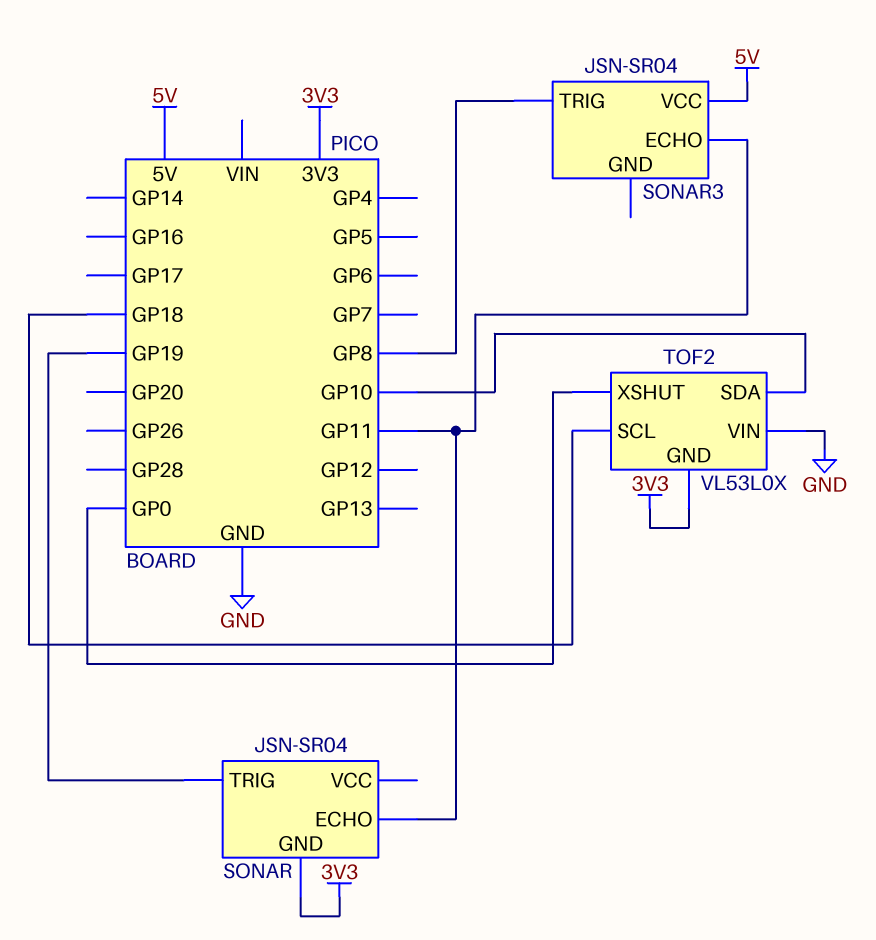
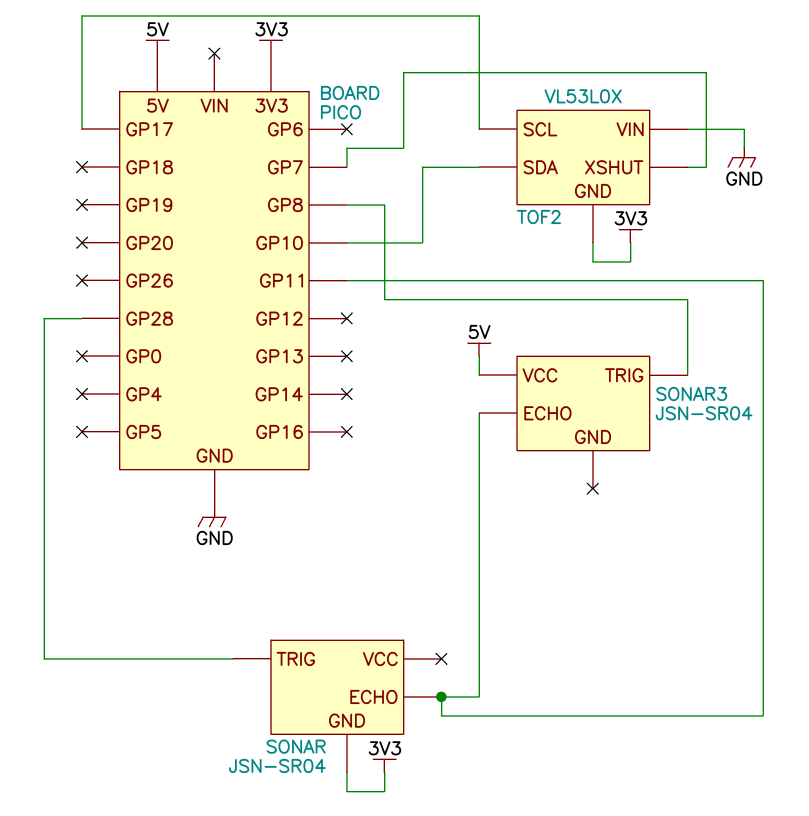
SONAR pin TRIG: GP19 -> GP28
TOF2 pin SCL: GP18 -> GP17
TOF2 pin XSHUT: GP0 -> GP7

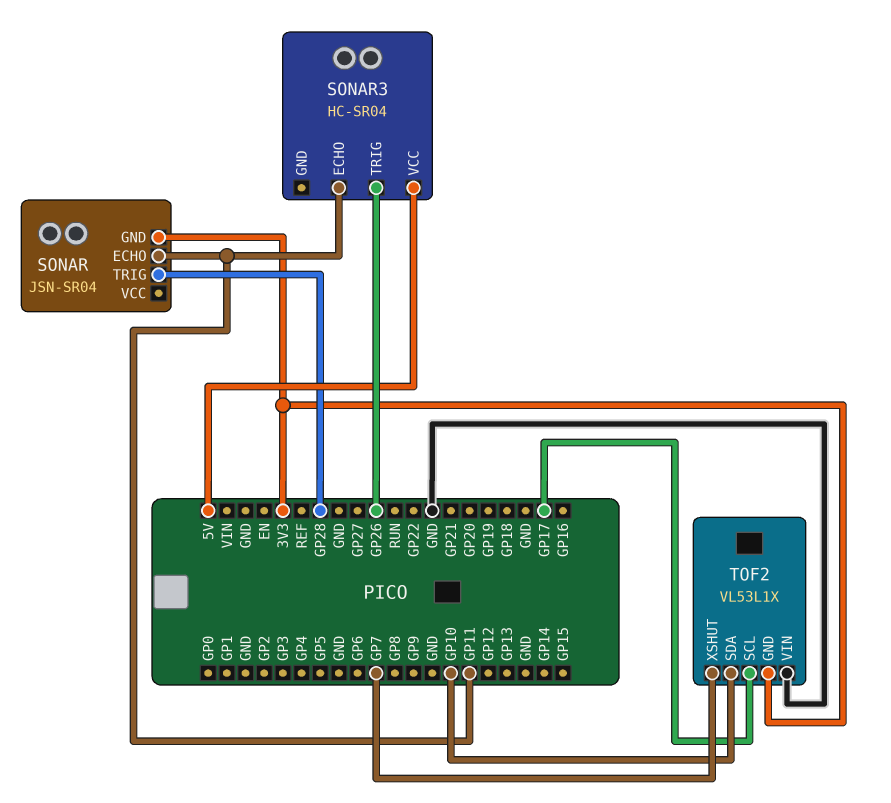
SONAR3: JSN-SR04 -> HC-SR04
SONAR3 pin TRIG: GP8 -> GP26
TOF2: VL53L0X -> VL53L1X

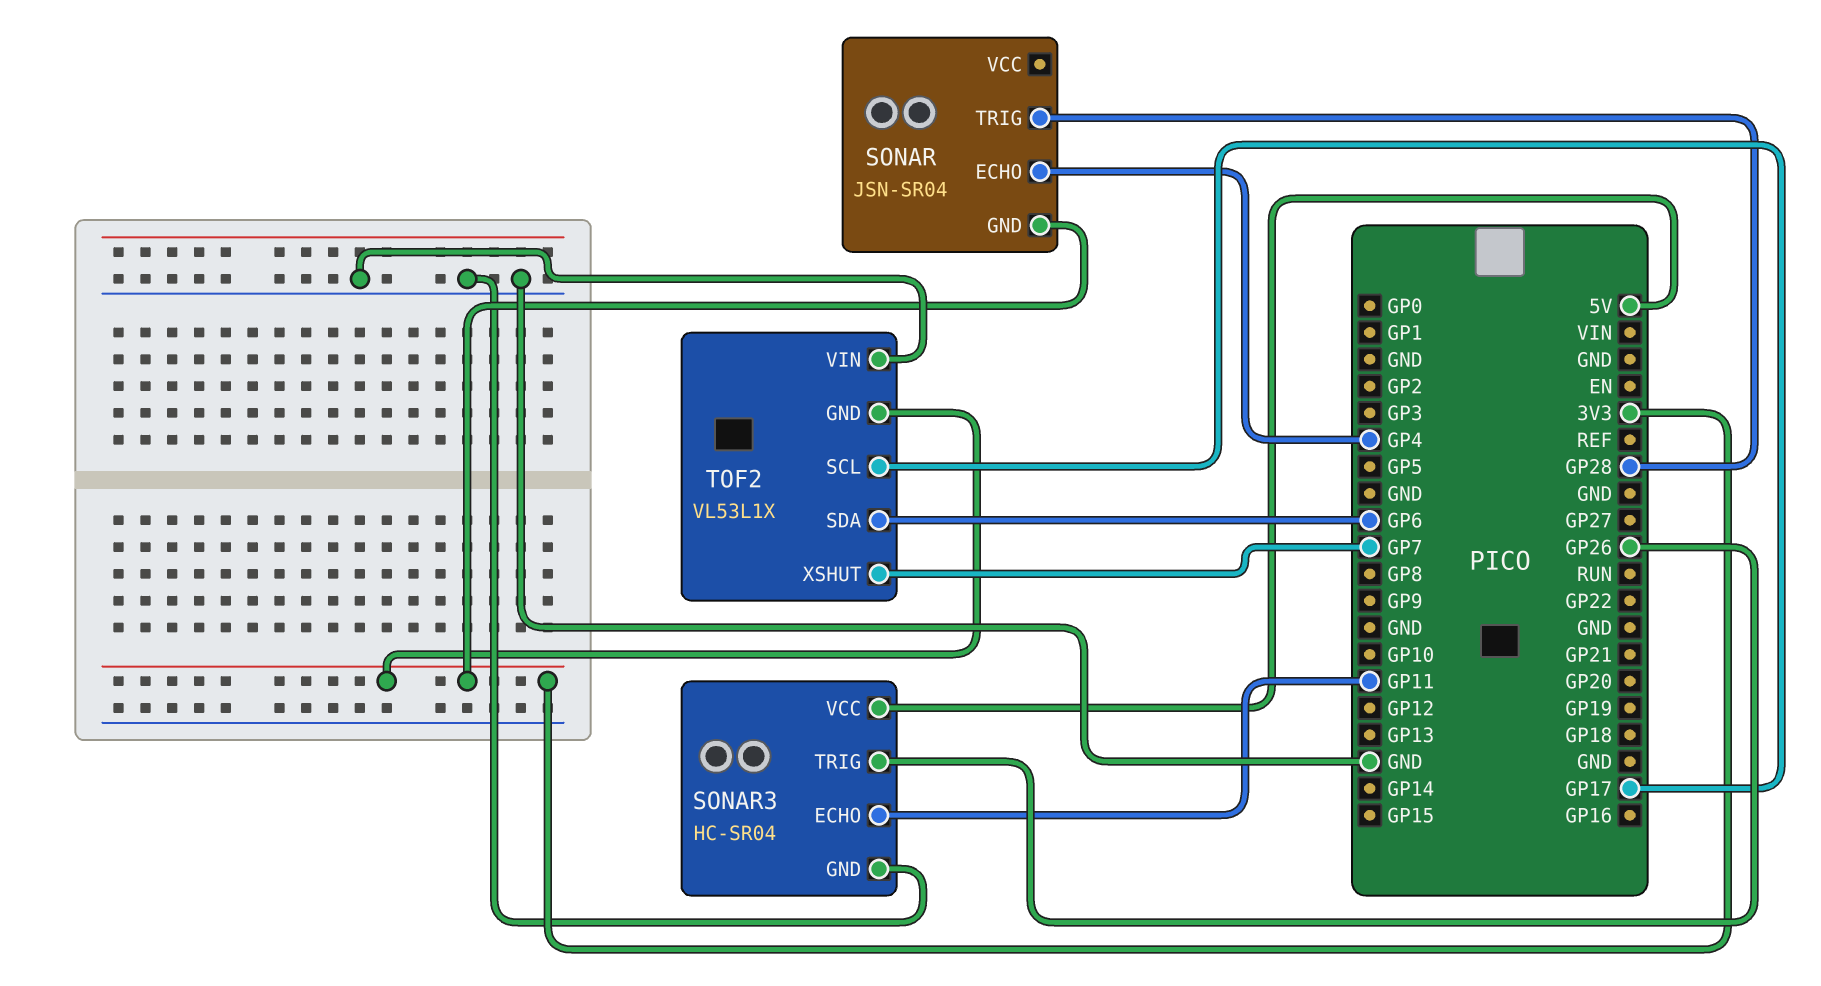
SONAR pin ECHO: GP11 -> GP4
SONAR3 pin GND: none -> GND
TOF2 pin SDA: GP10 -> GP6

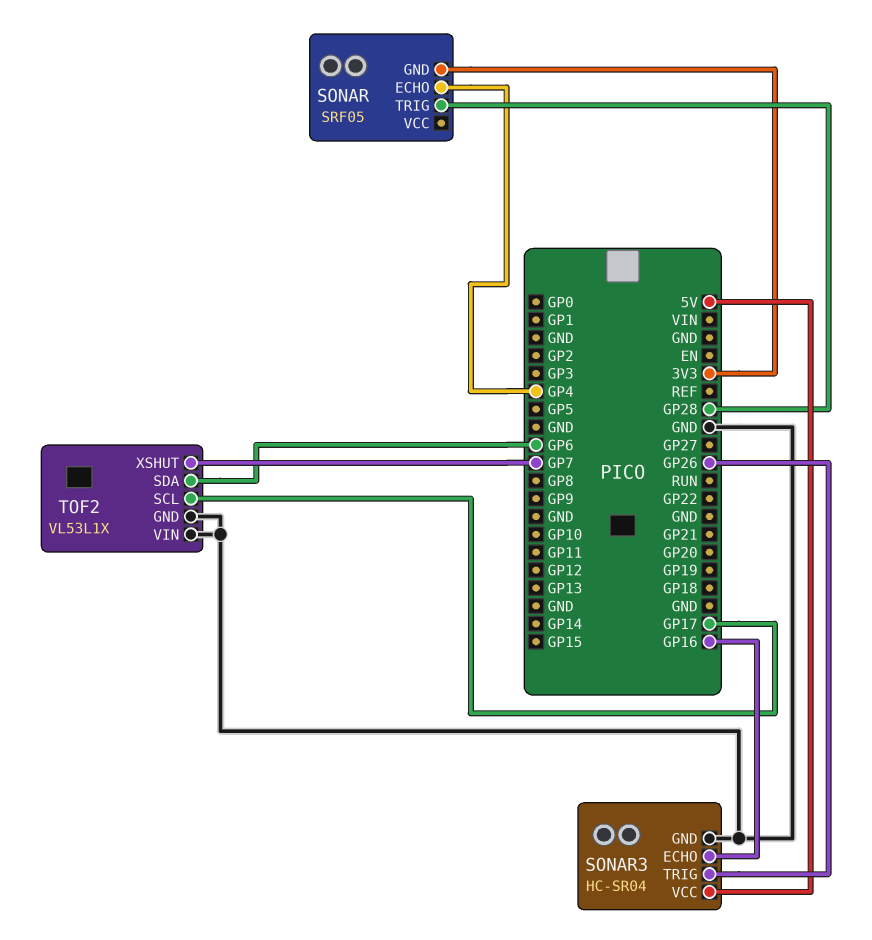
SONAR: JSN-SR04 -> SRF05
SONAR3 pin ECHO: GP11 -> GP16
TOF2 pin GND: 3V3 -> GND

